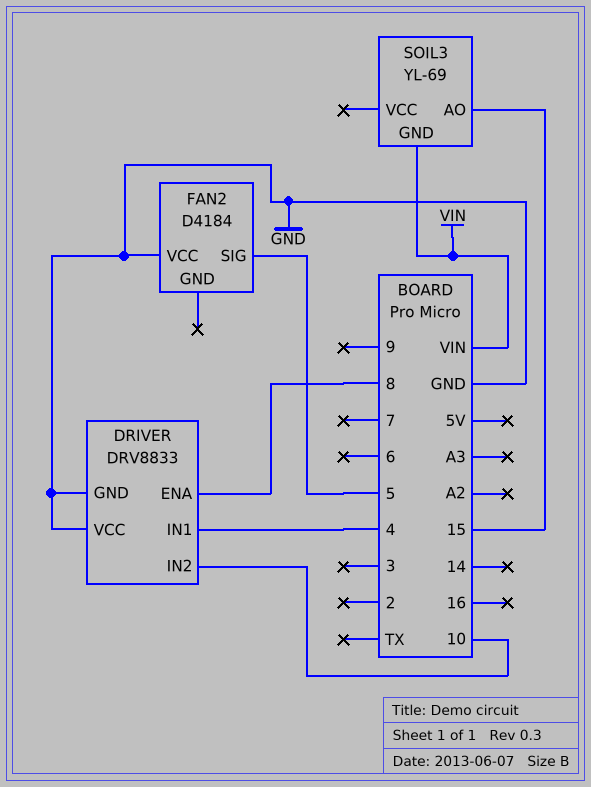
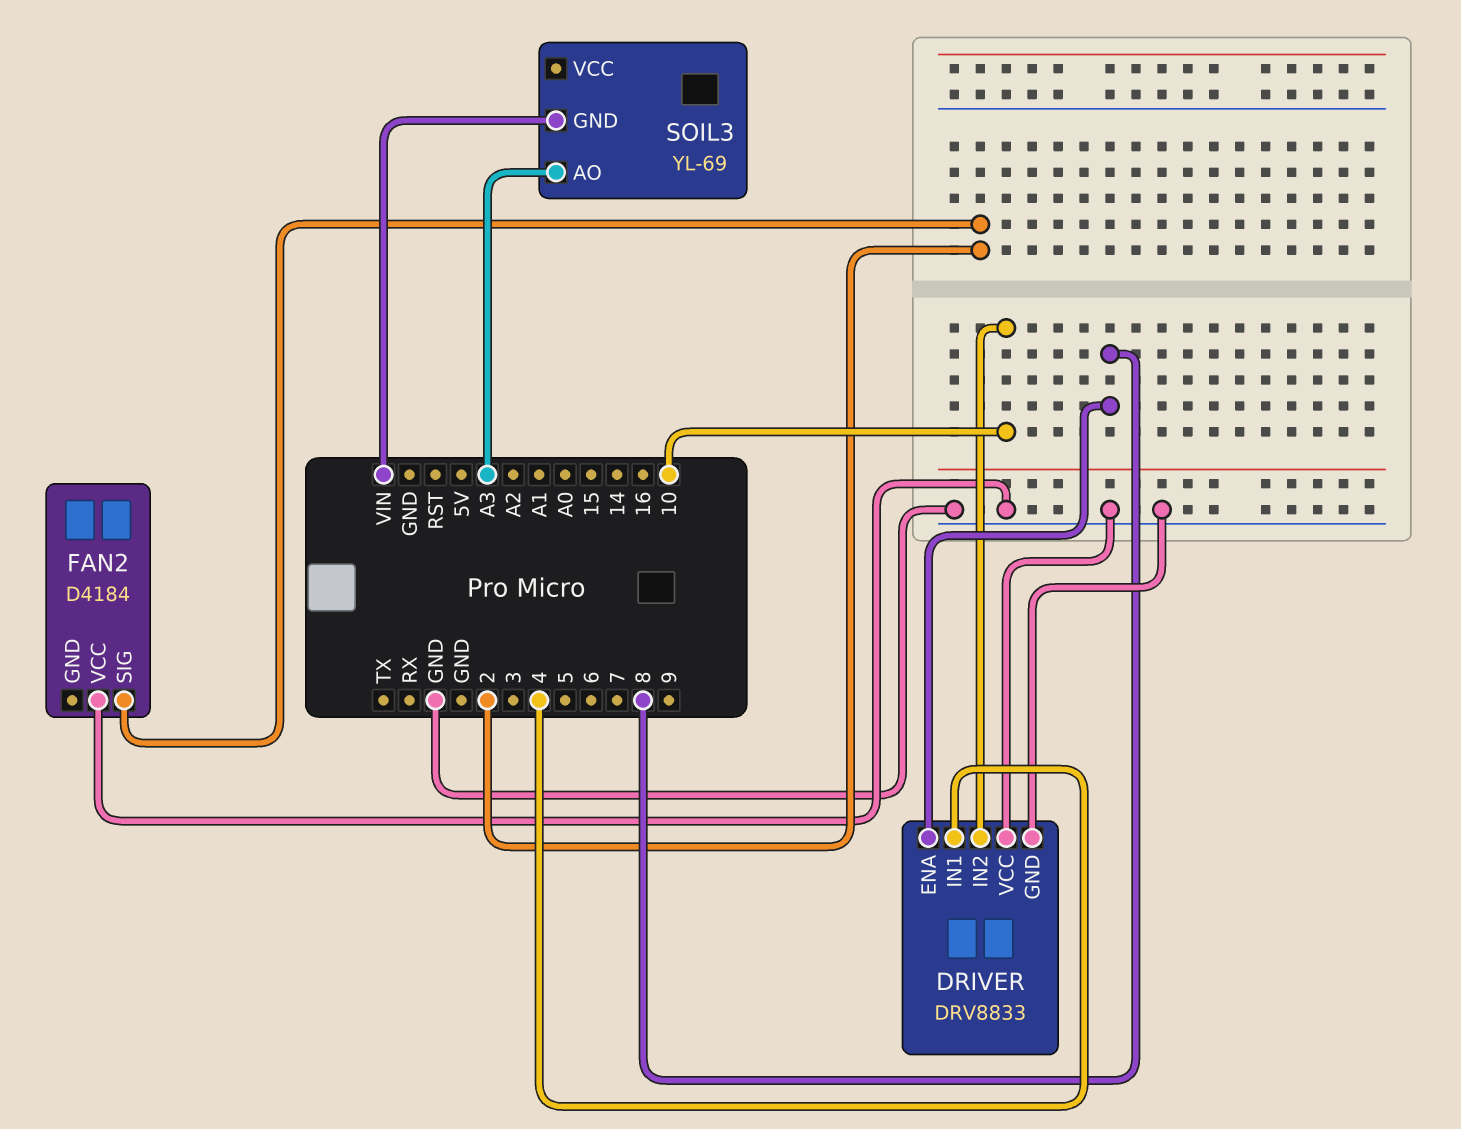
FAN2 pin SIG: 5 -> 2
SOIL3 pin AO: 15 -> A3

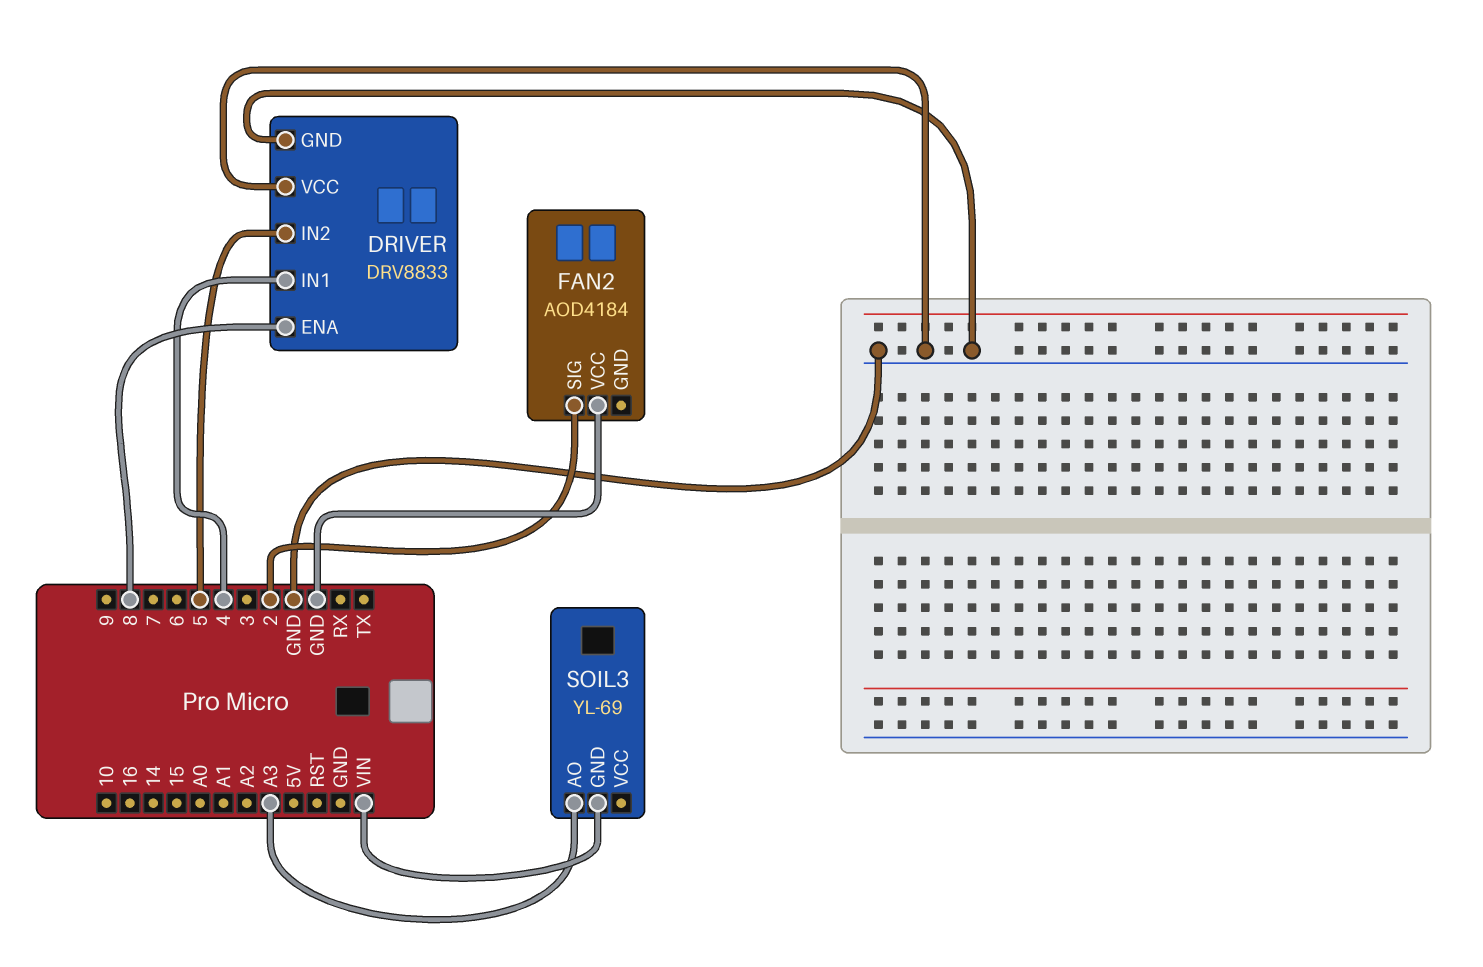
DRIVER pin IN2: 10 -> 5
FAN2: D4184 -> AOD4184

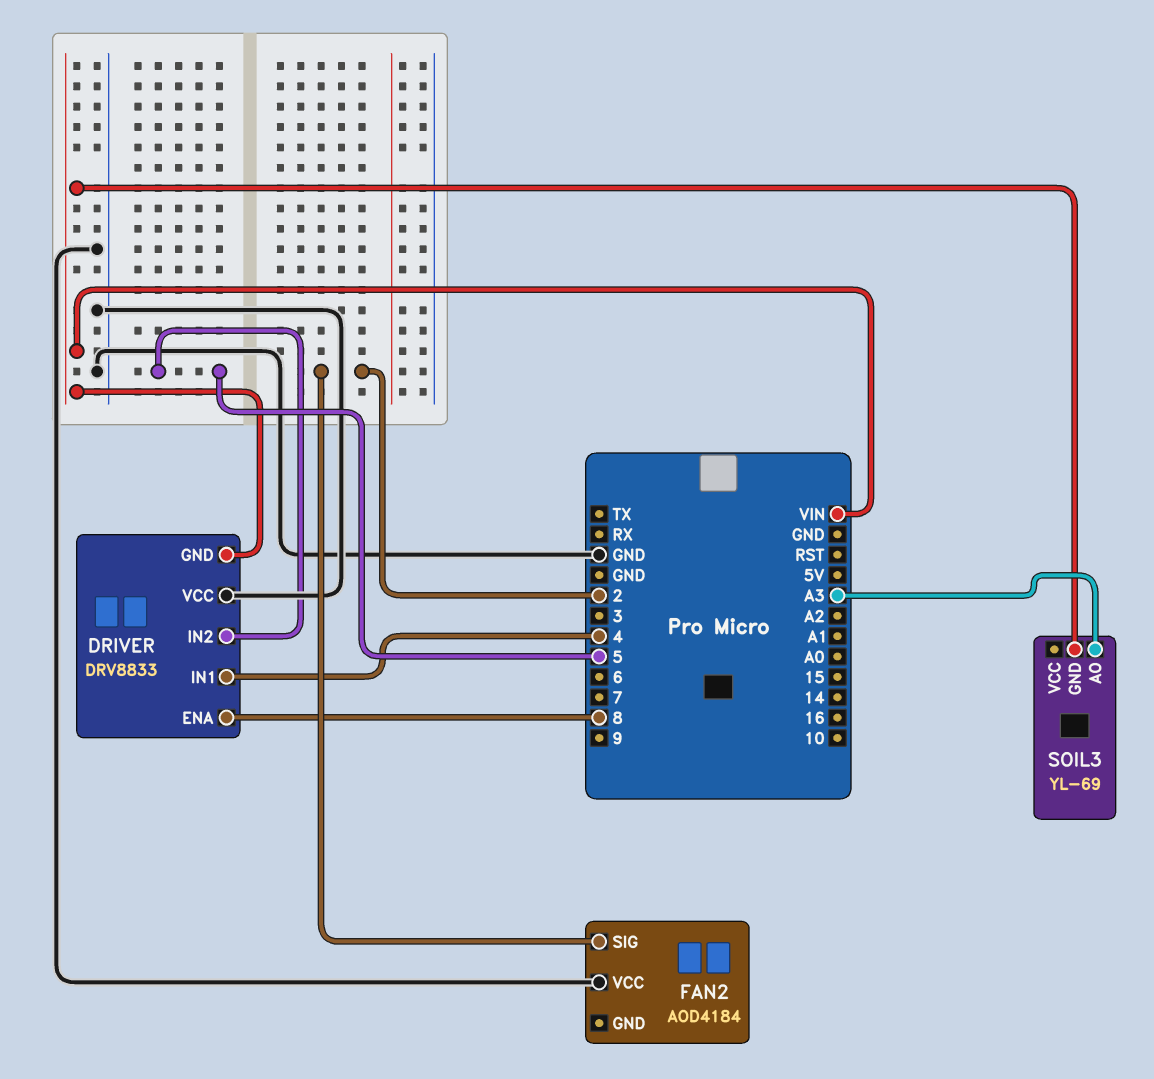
DRIVER pin GND: GND -> VIN

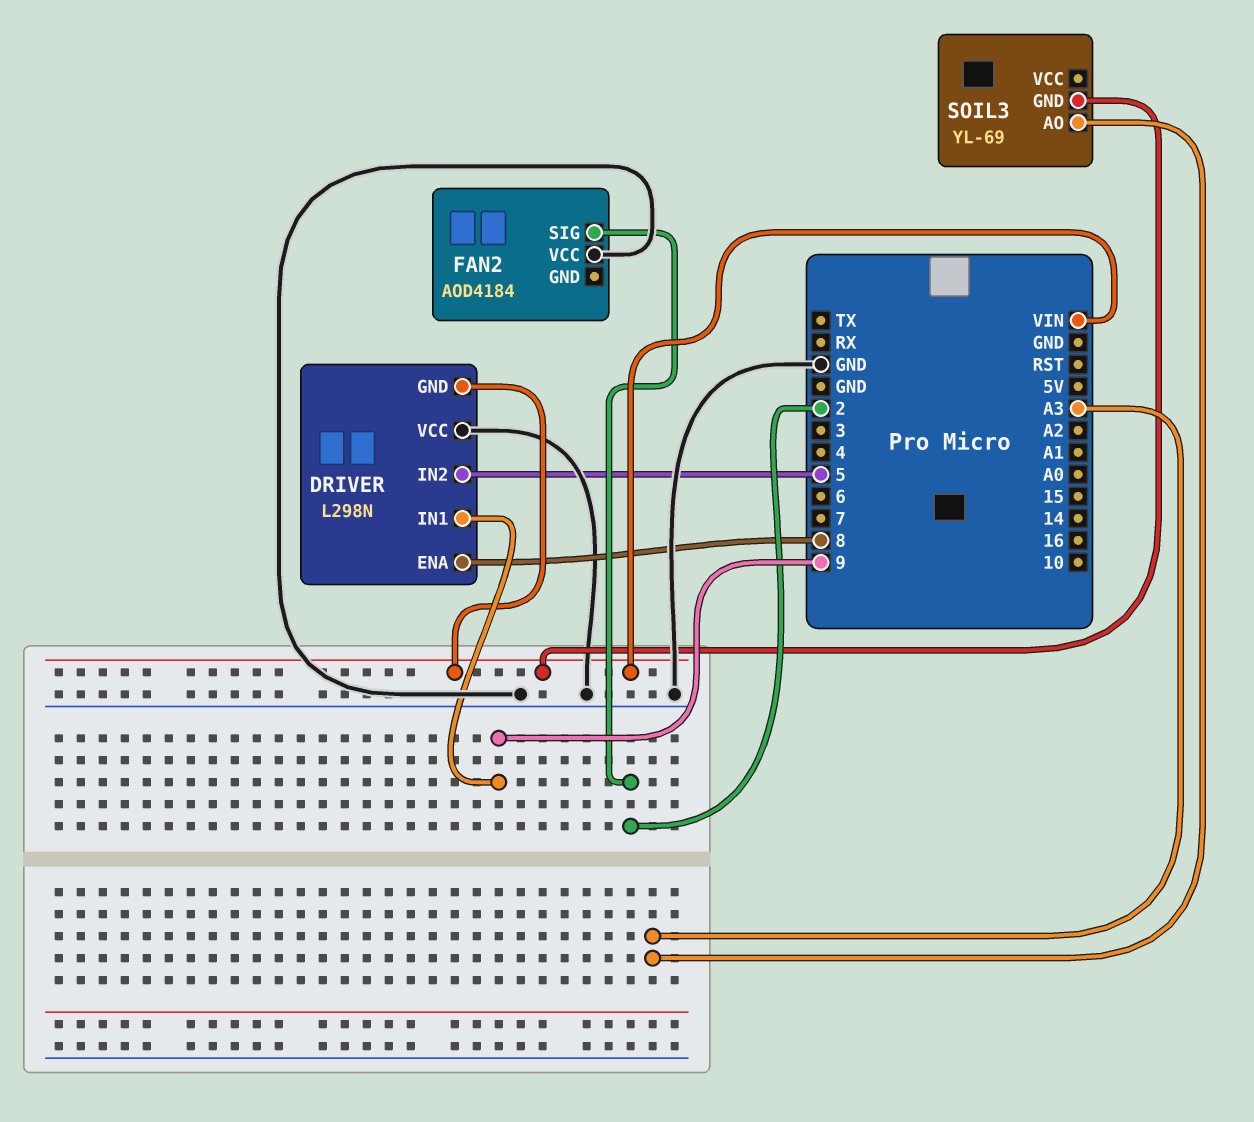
DRIVER: DRV8833 -> L298N
DRIVER pin IN1: 4 -> 9

